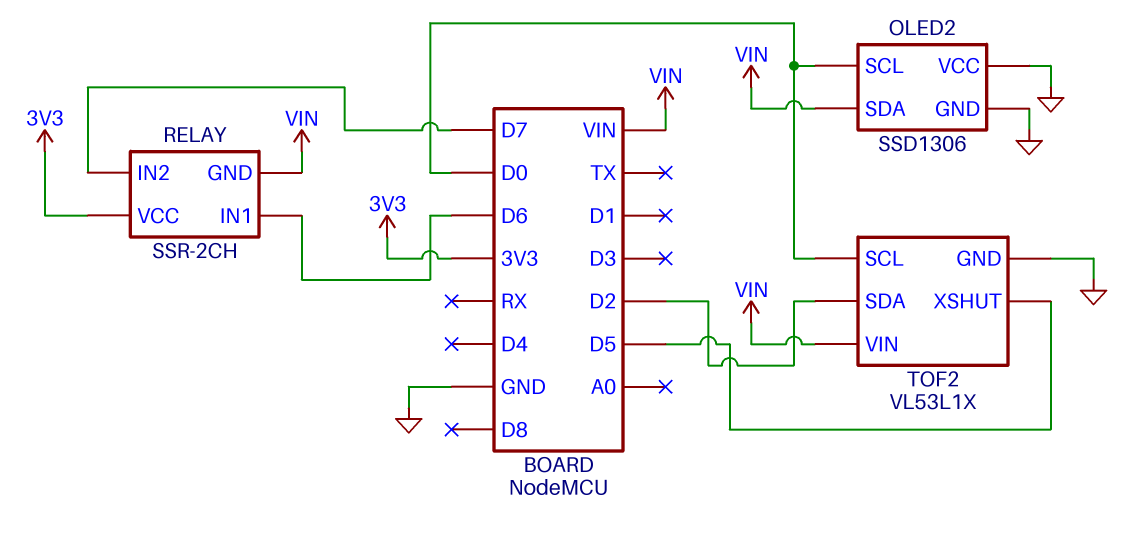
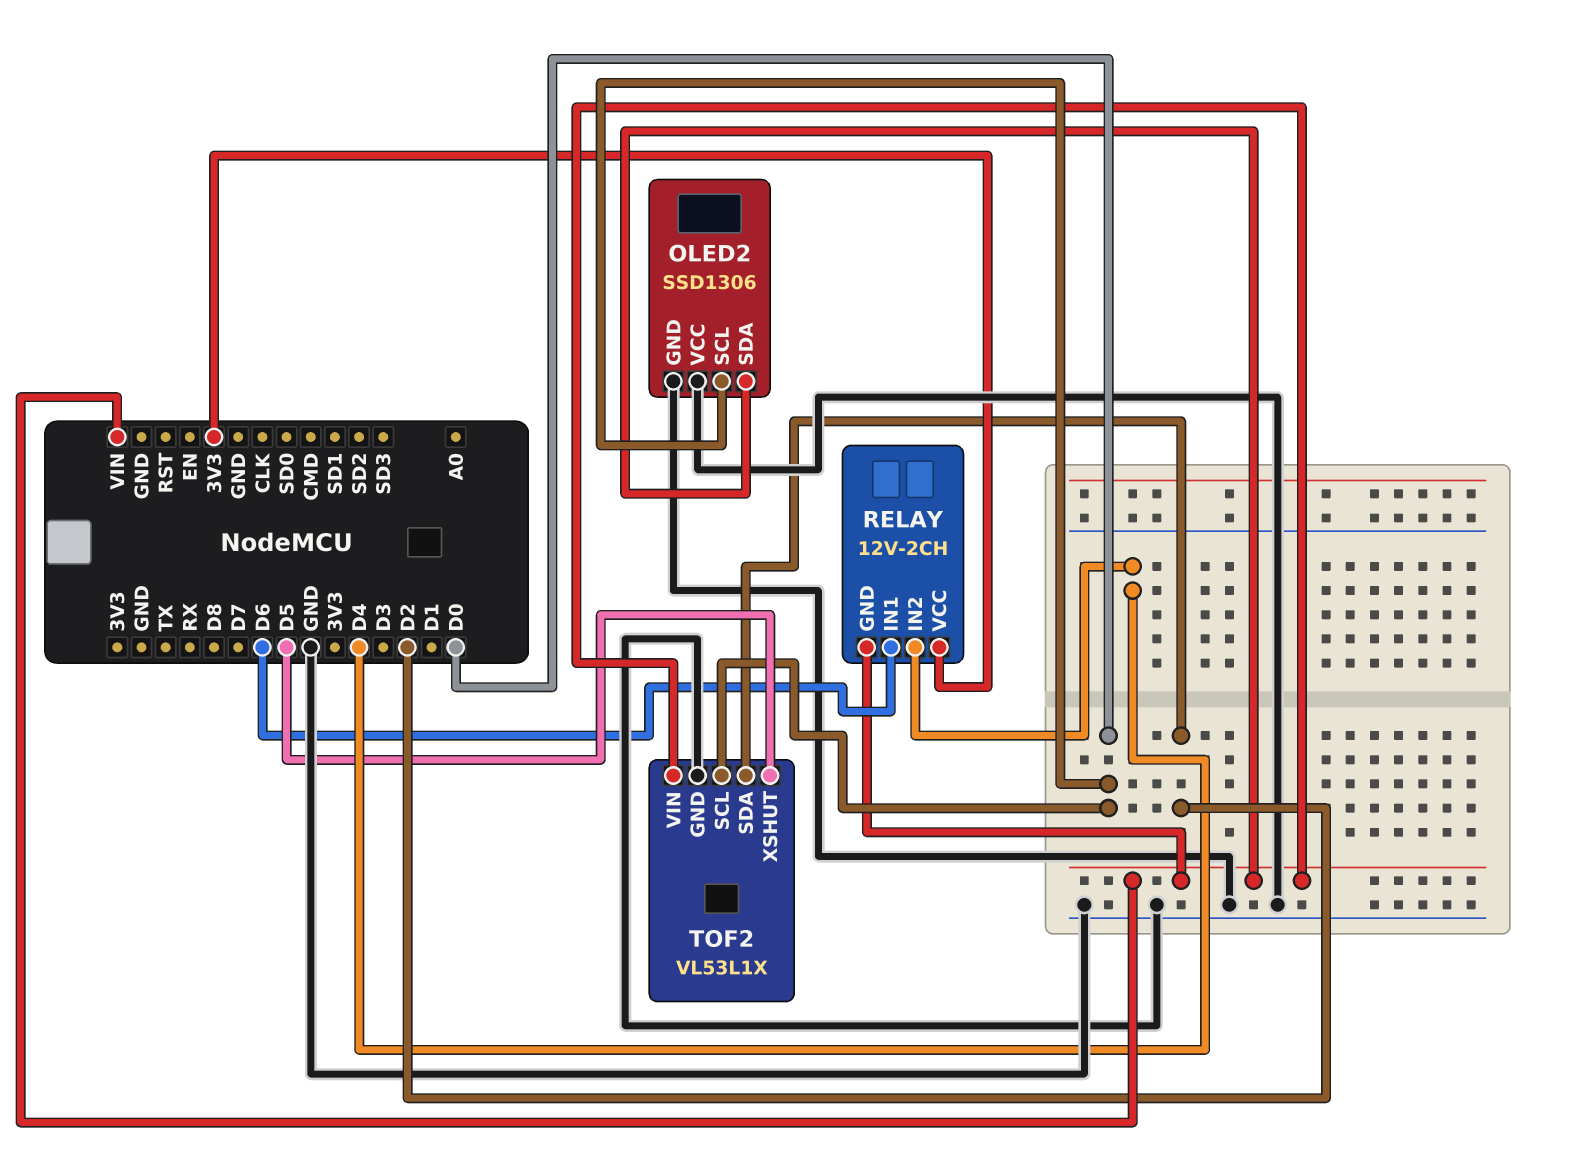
RELAY: SSR-2CH -> 12V-2CH
RELAY pin IN2: D7 -> D4

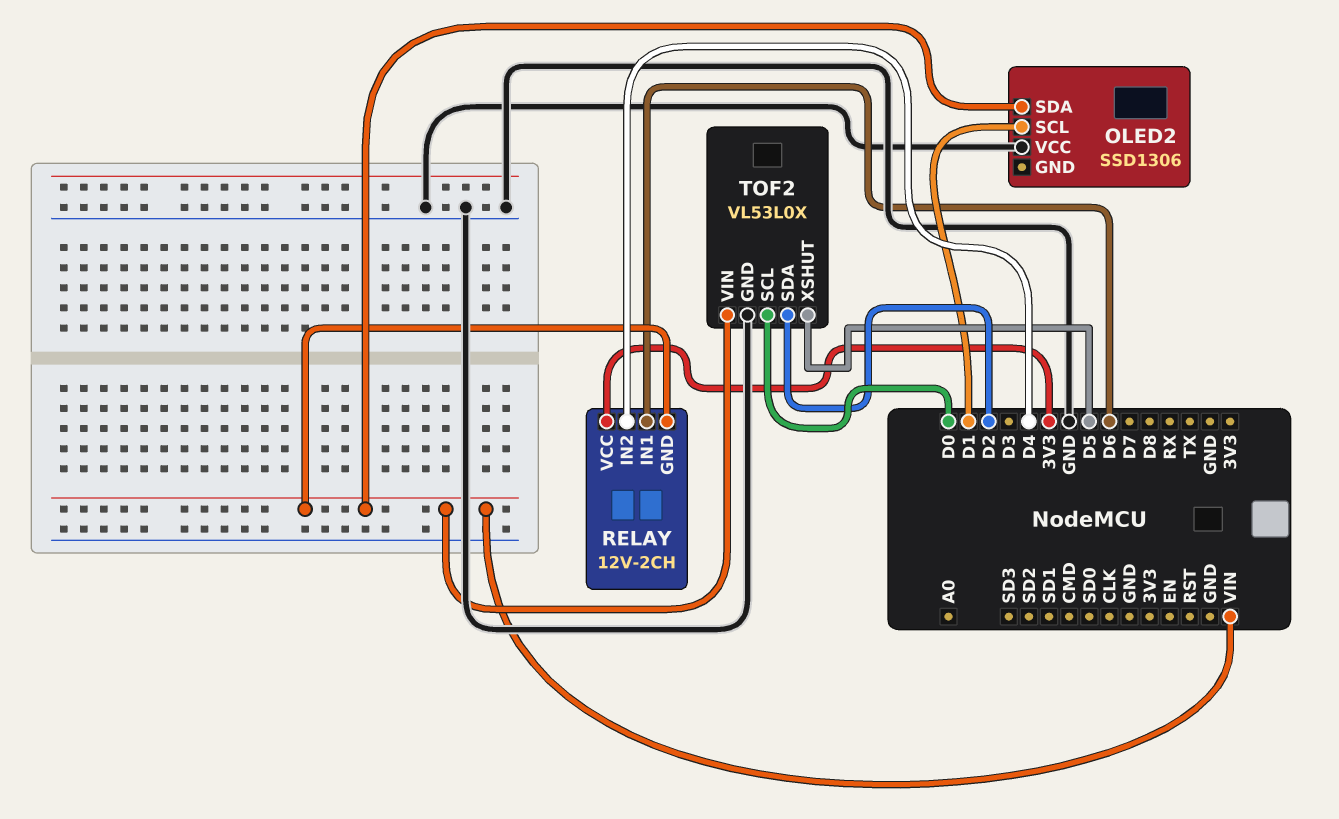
OLED2 pin GND: GND -> none
OLED2 pin SCL: D0 -> D1
TOF2: VL53L1X -> VL53L0X

